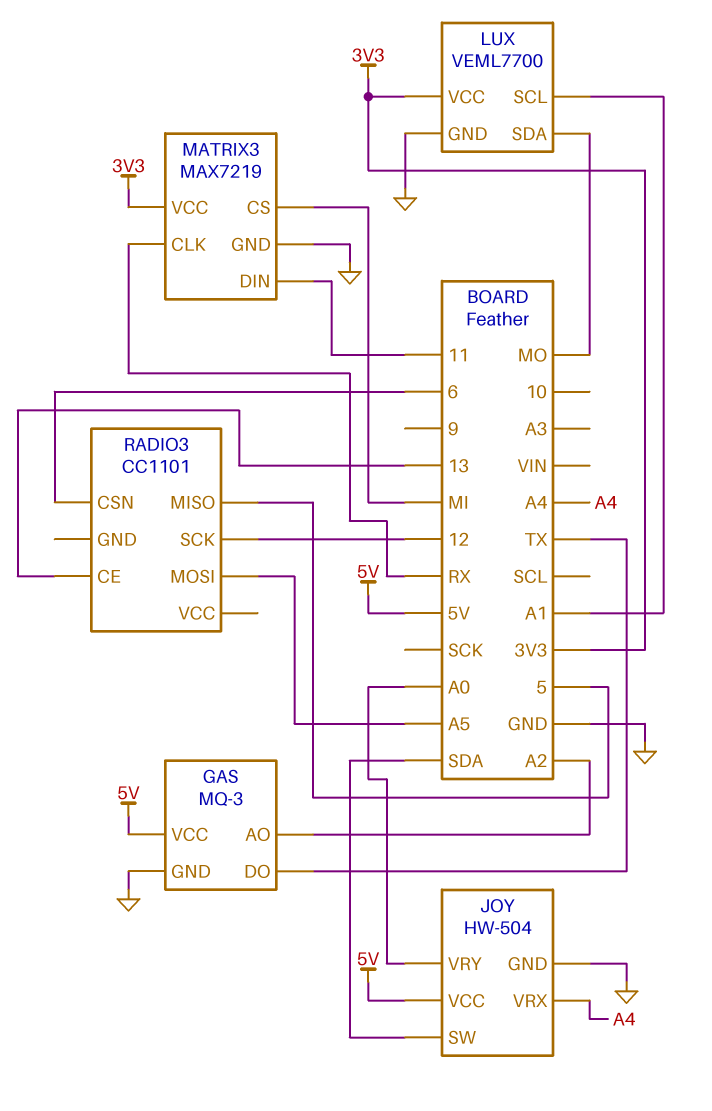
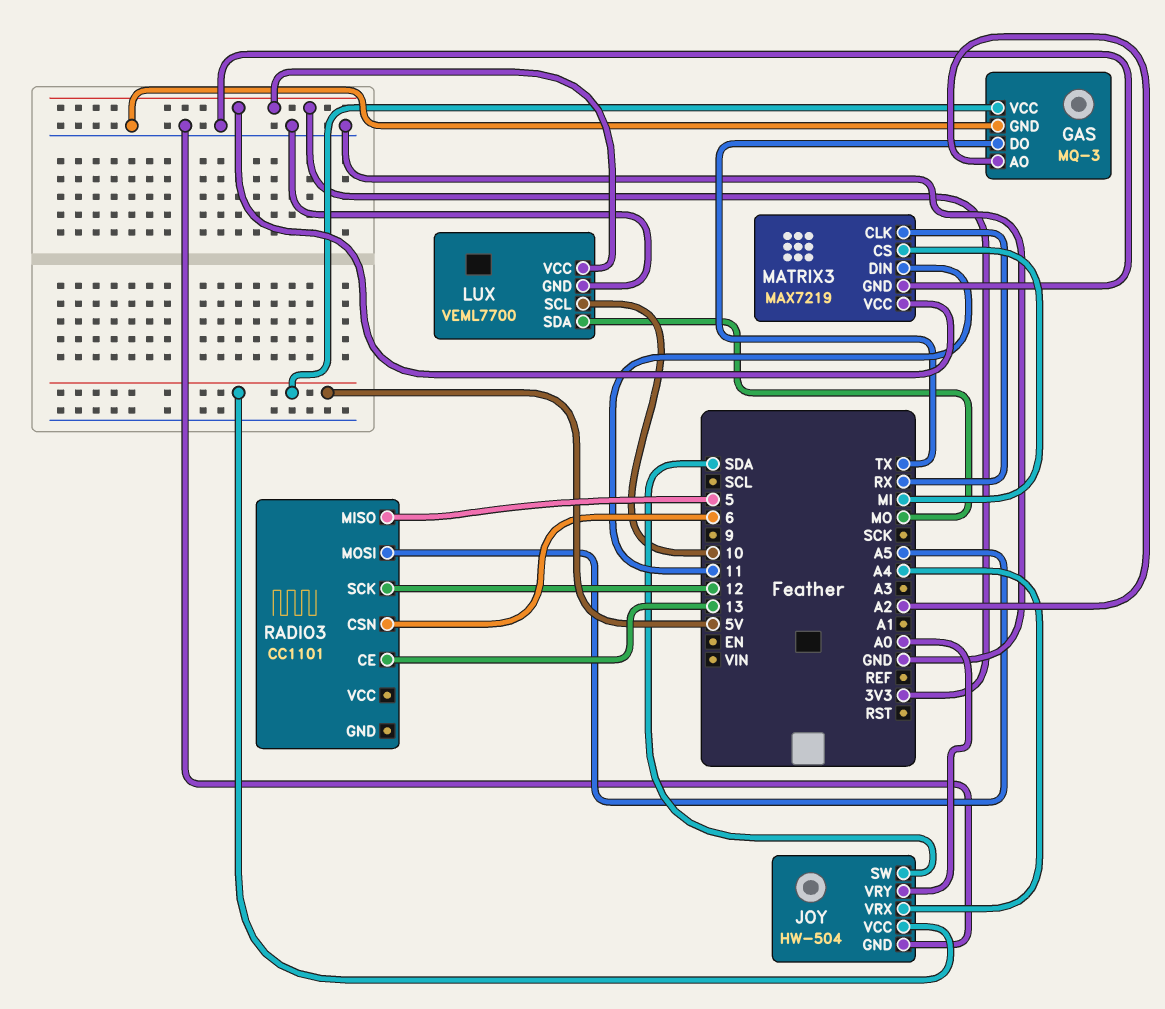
LUX pin SCL: A1 -> 10

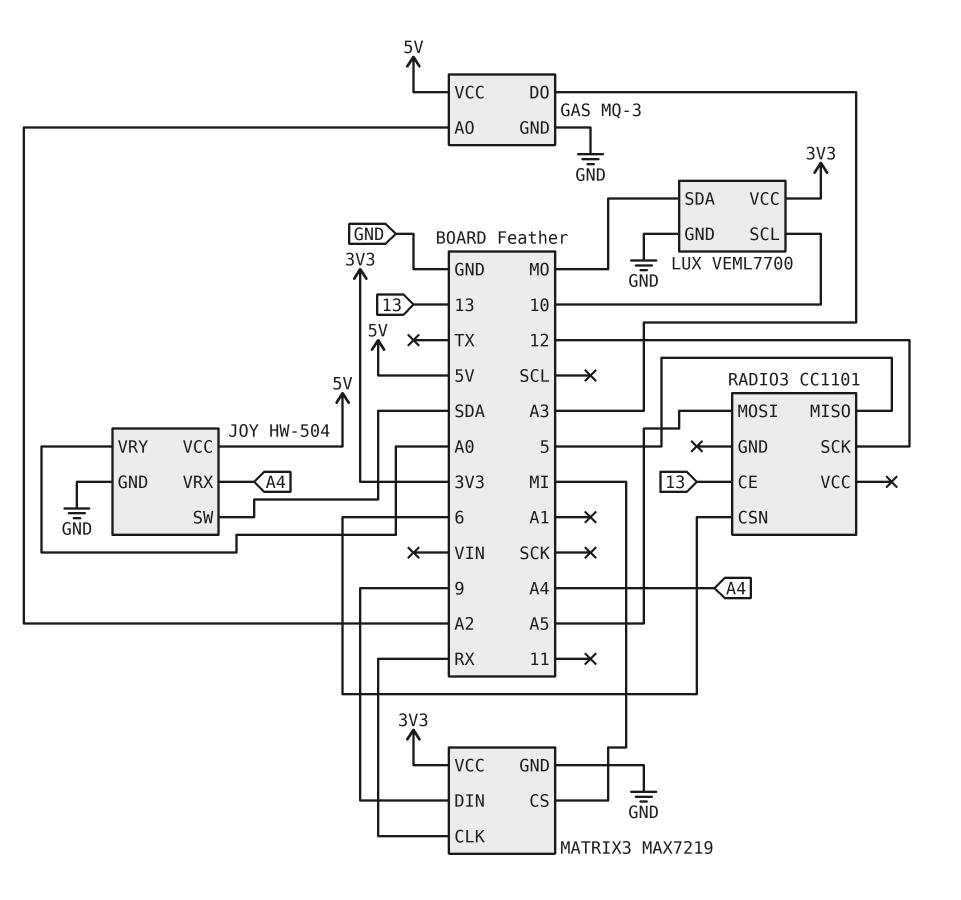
GAS pin DO: TX -> A3
MATRIX3 pin DIN: 11 -> 9

